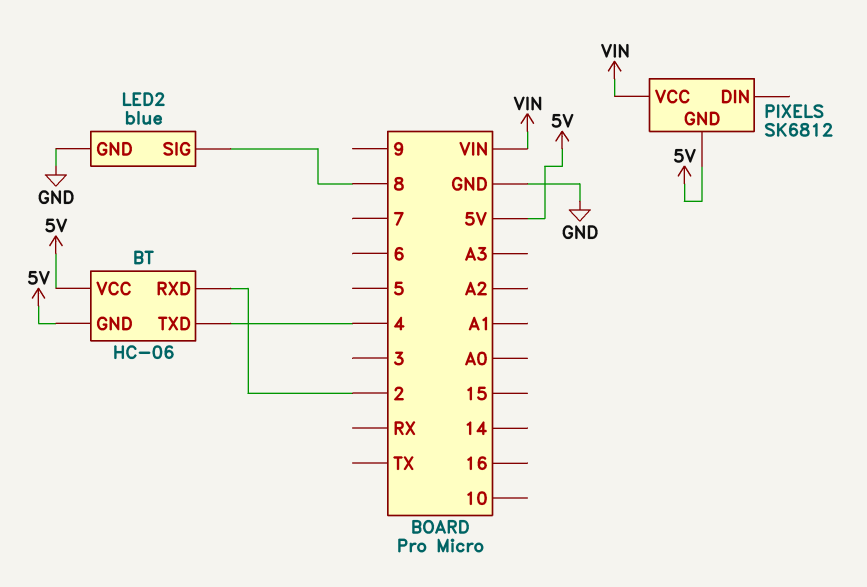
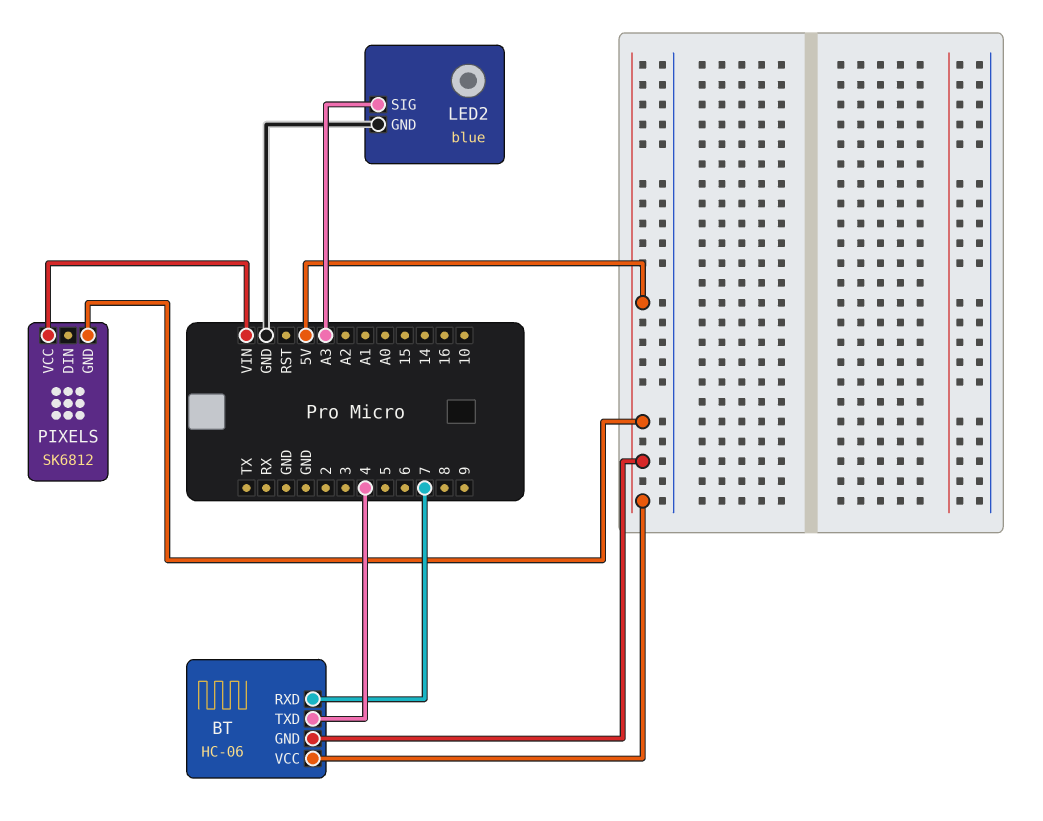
BT pin RXD: 2 -> 7
LED2 pin SIG: 8 -> A3

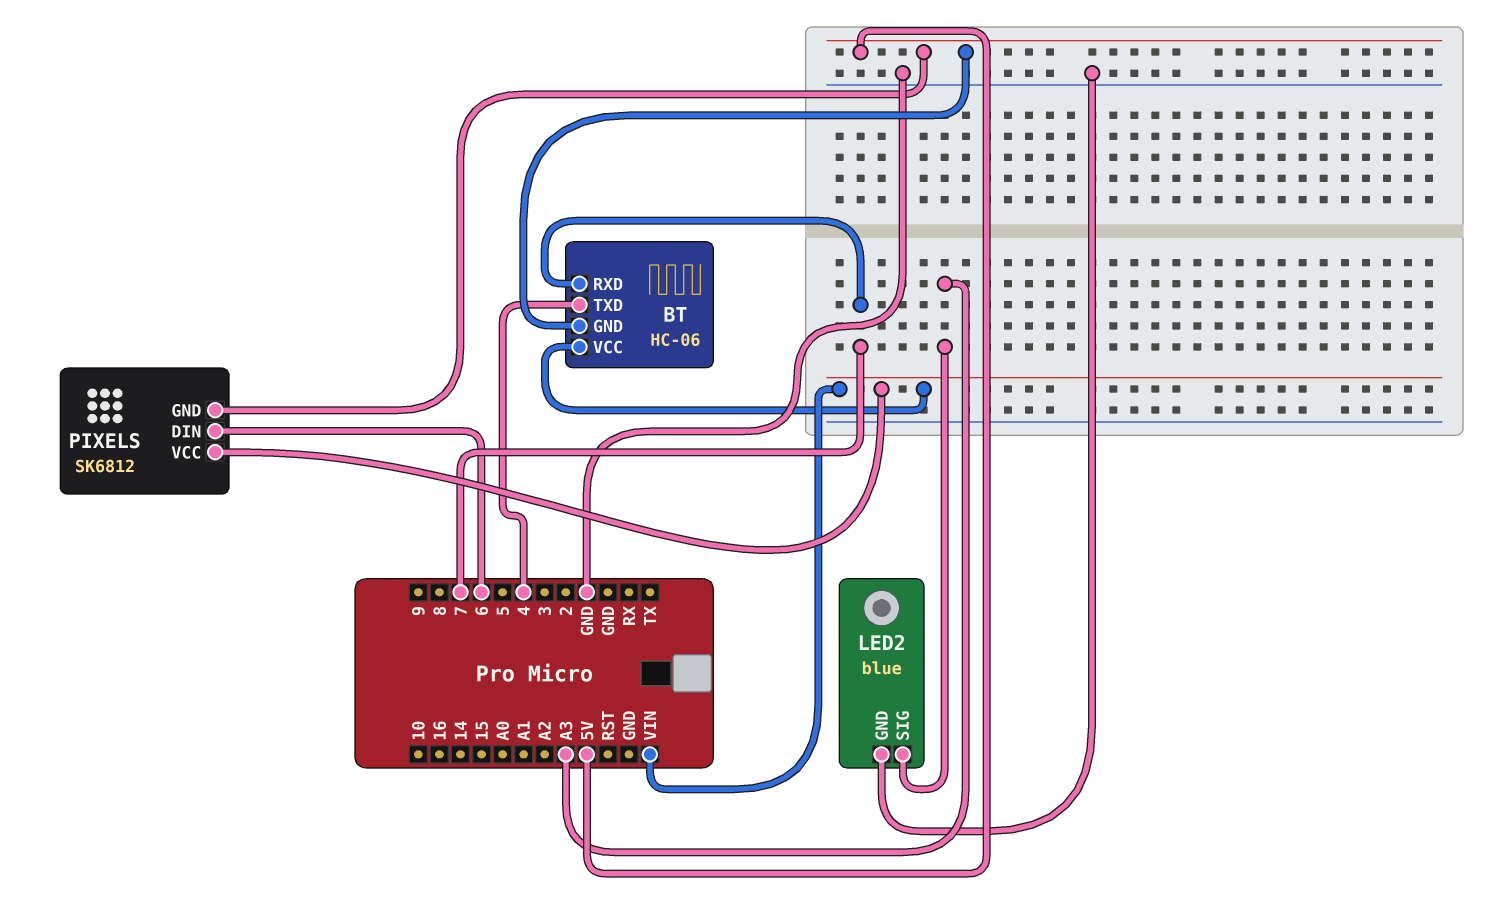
BT pin VCC: 5V -> VIN
PIXELS pin DIN: none -> 6

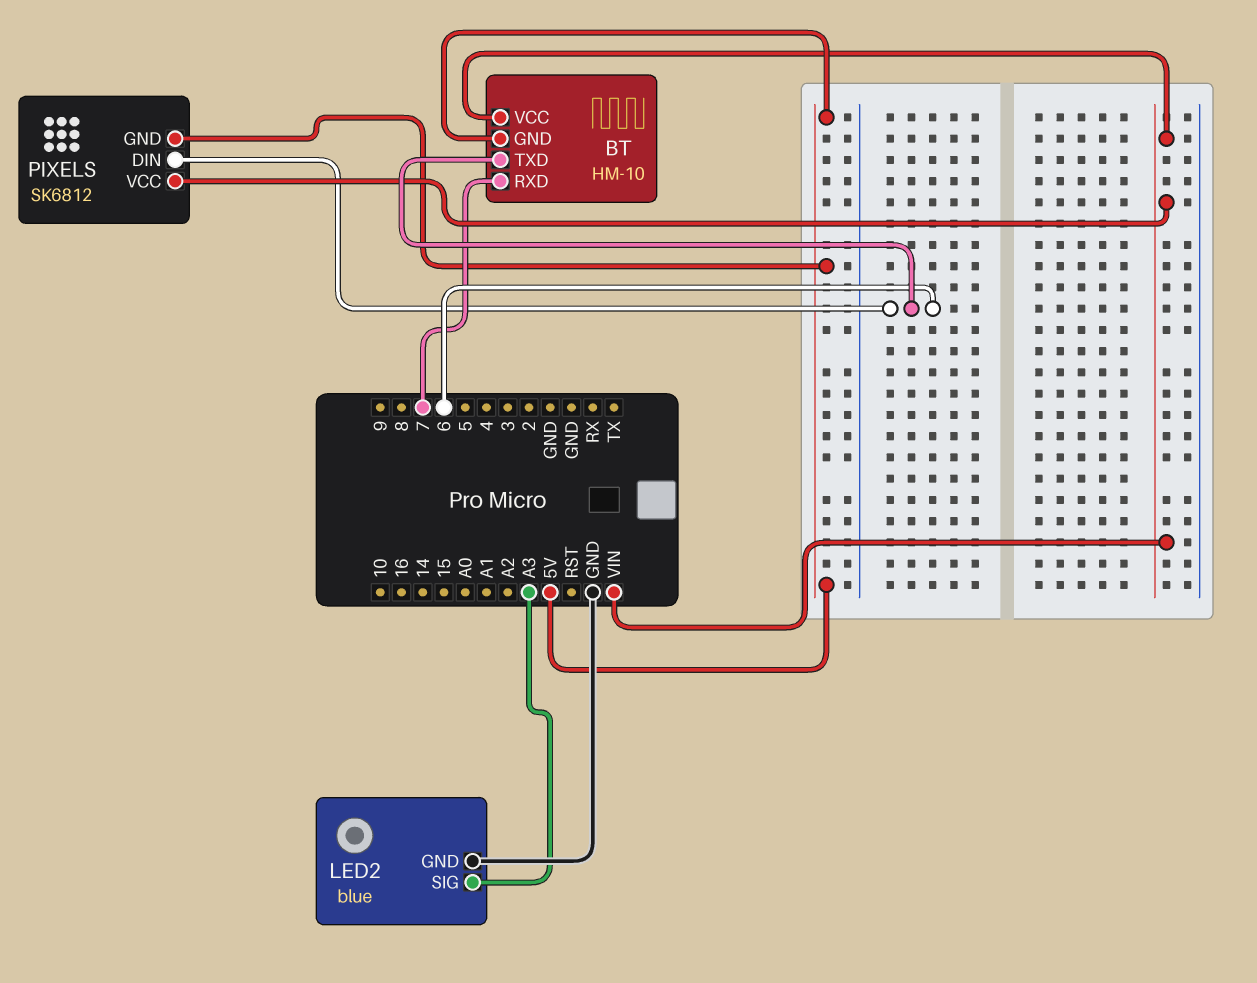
BT: HC-06 -> HM-10
BT pin TXD: 4 -> 6

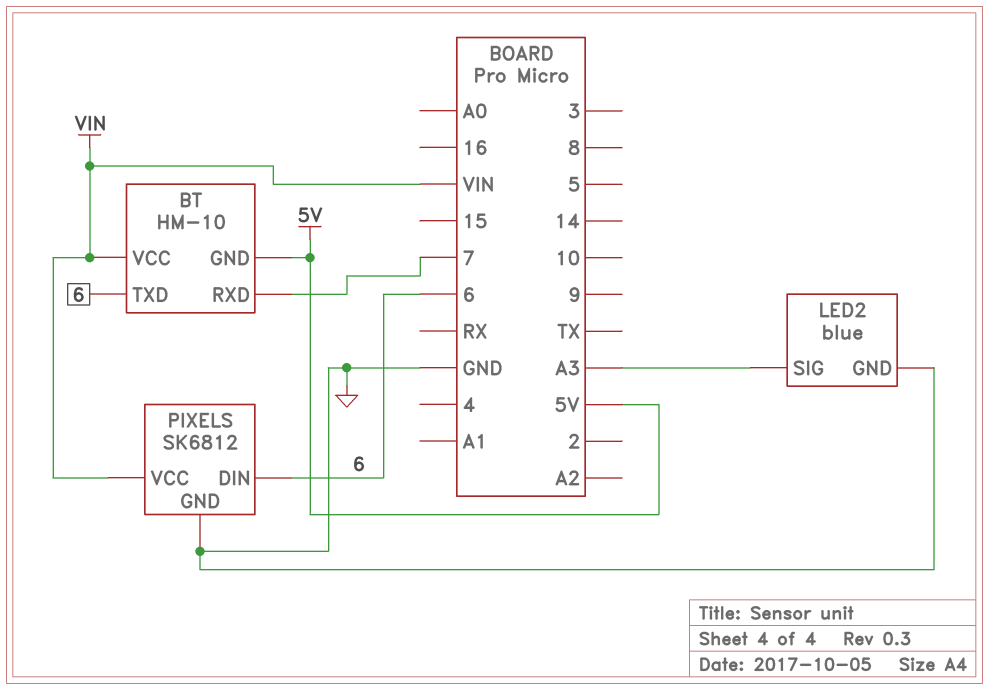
PIXELS pin GND: 5V -> GND

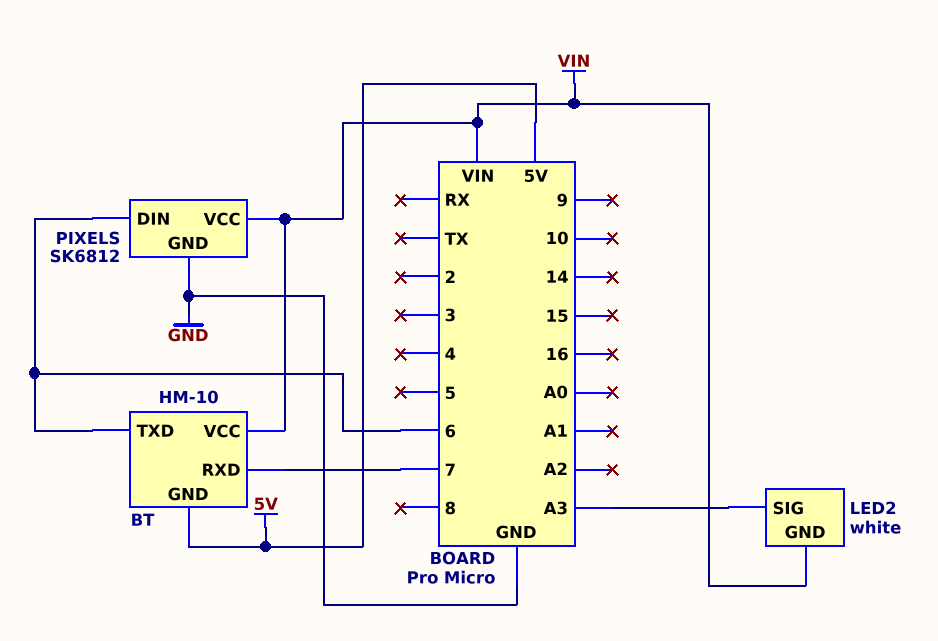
LED2: blue -> white
LED2 pin GND: GND -> VIN

